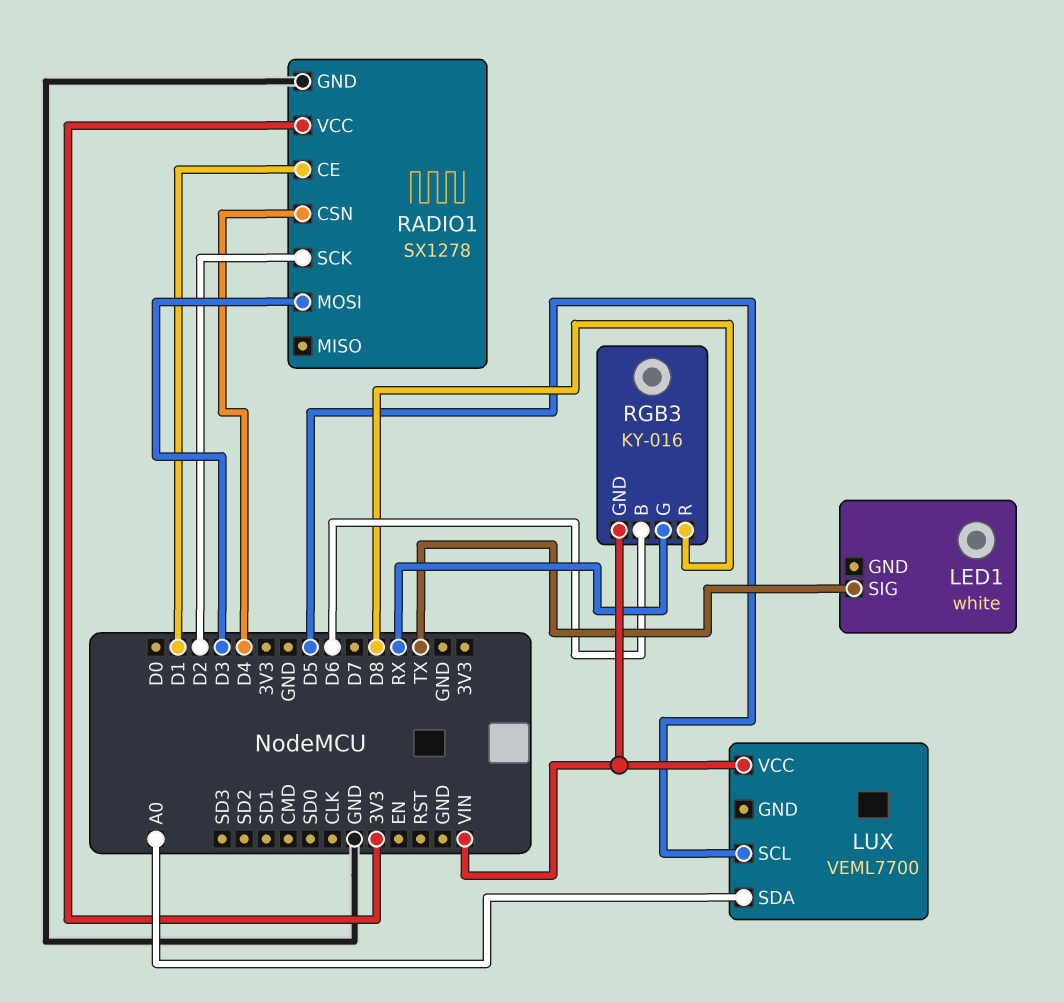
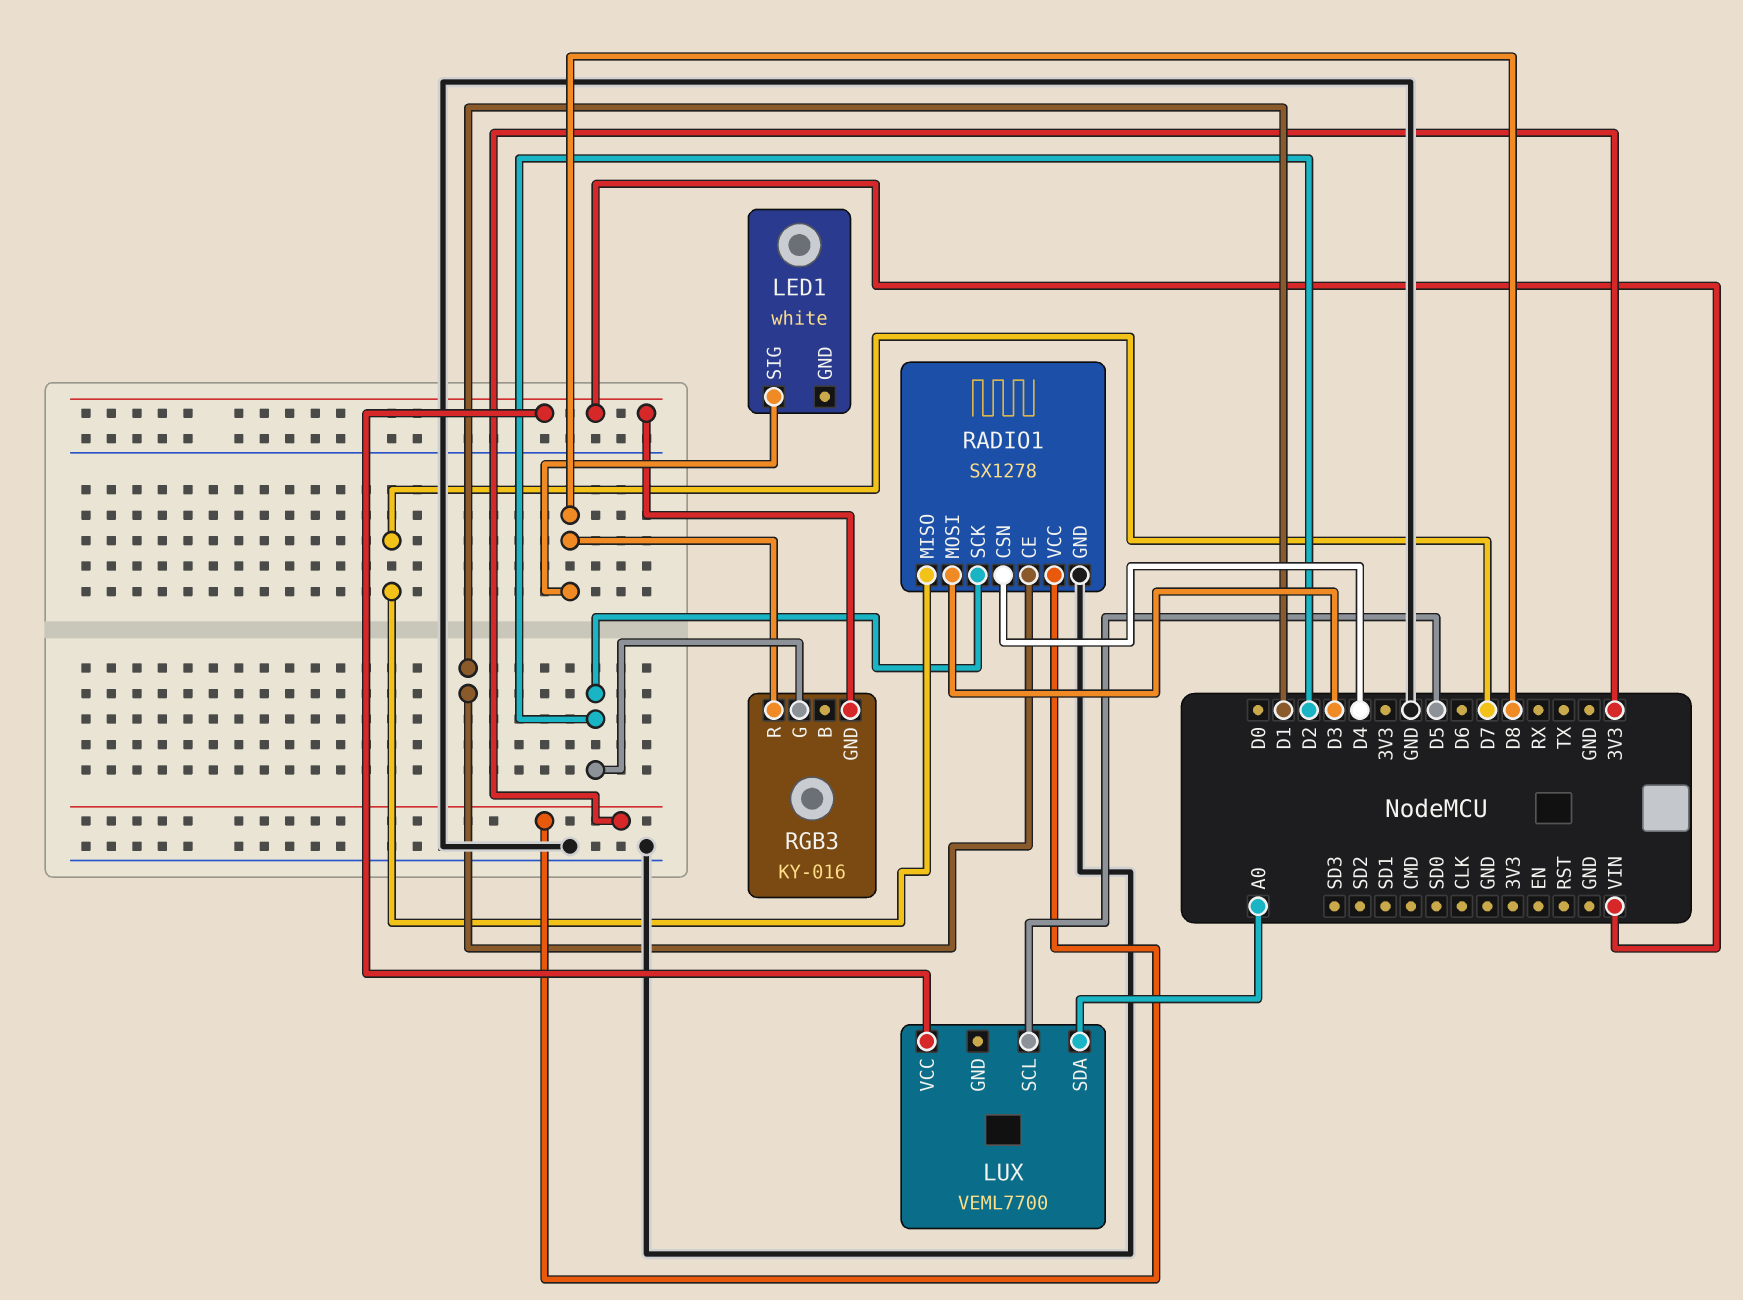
LED1 pin SIG: TX -> D8
RADIO1 pin MISO: none -> D7
RGB3 pin B: D6 -> none
RGB3 pin G: RX -> D2

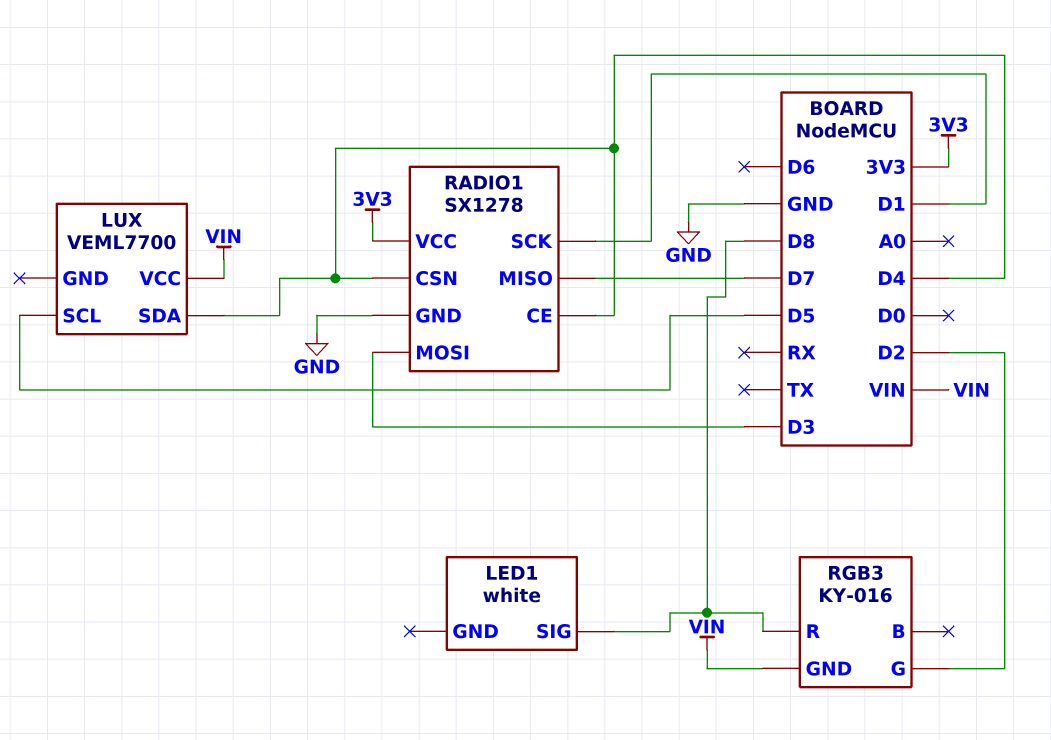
LUX pin SDA: A0 -> D4
RADIO1 pin CE: D1 -> D4
RADIO1 pin SCK: D2 -> D1

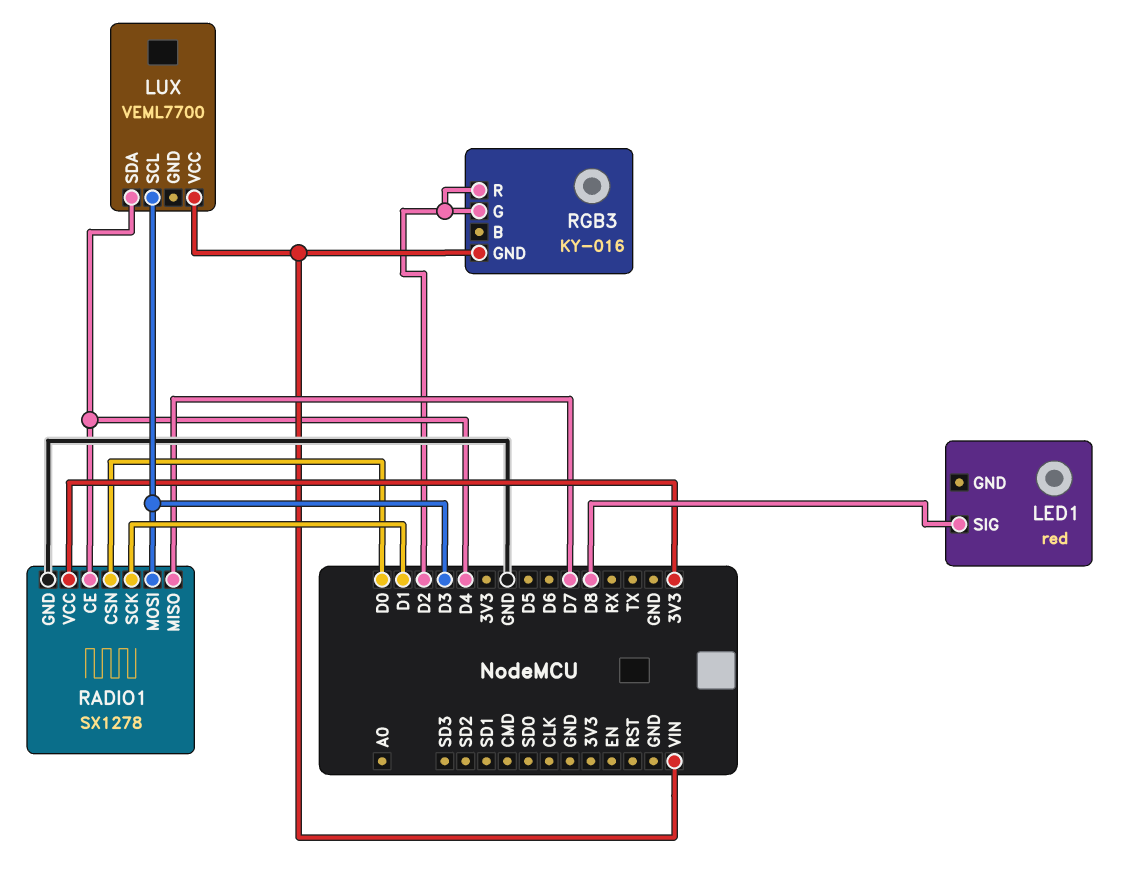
LED1: white -> red
LUX pin SCL: D5 -> D3
RADIO1 pin CSN: D4 -> D0
RGB3 pin R: D8 -> D2

